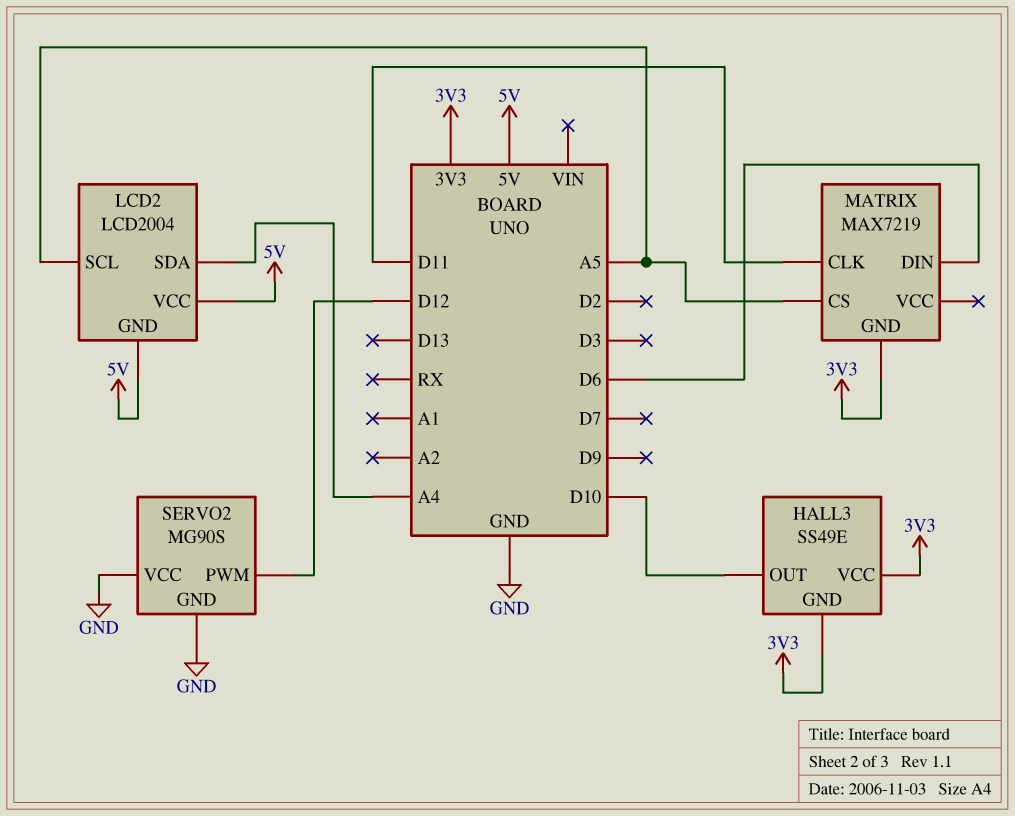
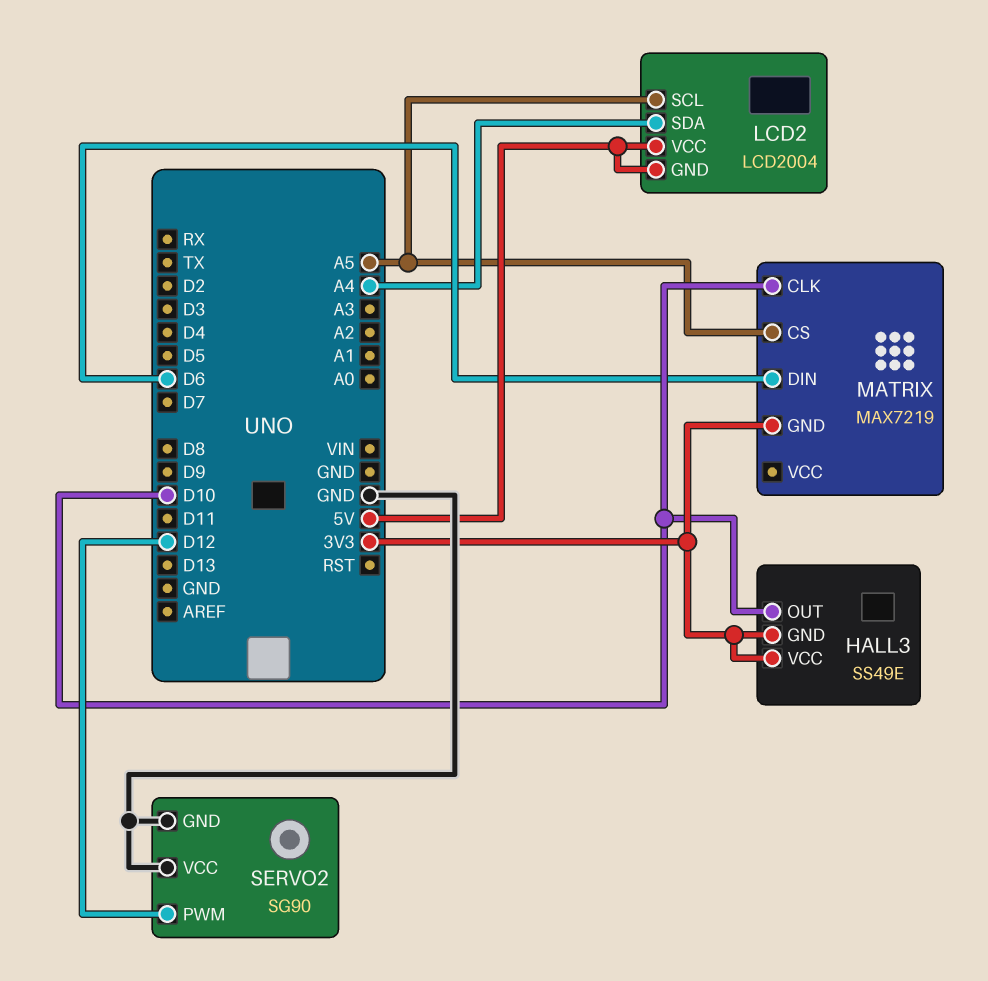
MATRIX pin CLK: D11 -> D10
SERVO2: MG90S -> SG90

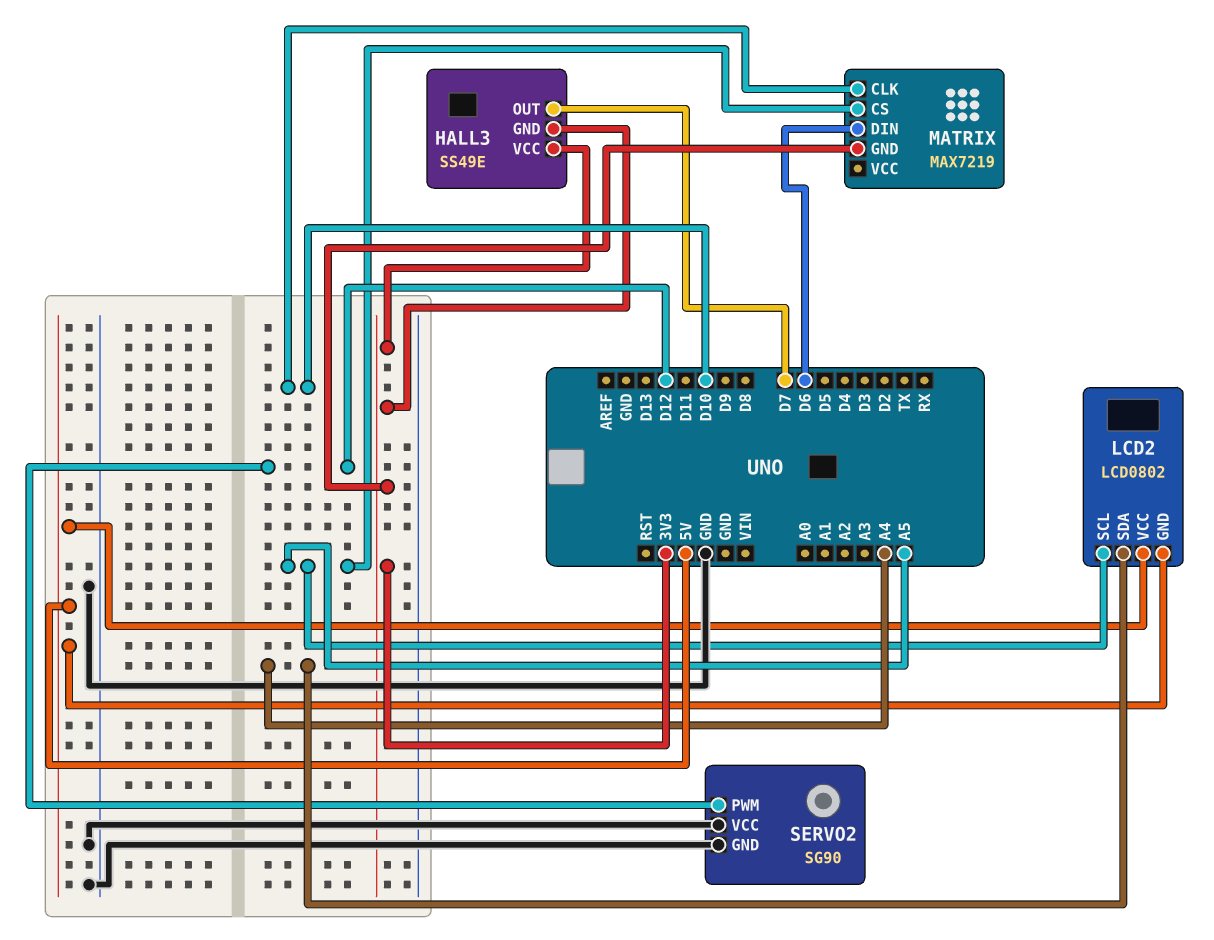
HALL3 pin OUT: D10 -> D7
LCD2: LCD2004 -> LCD0802

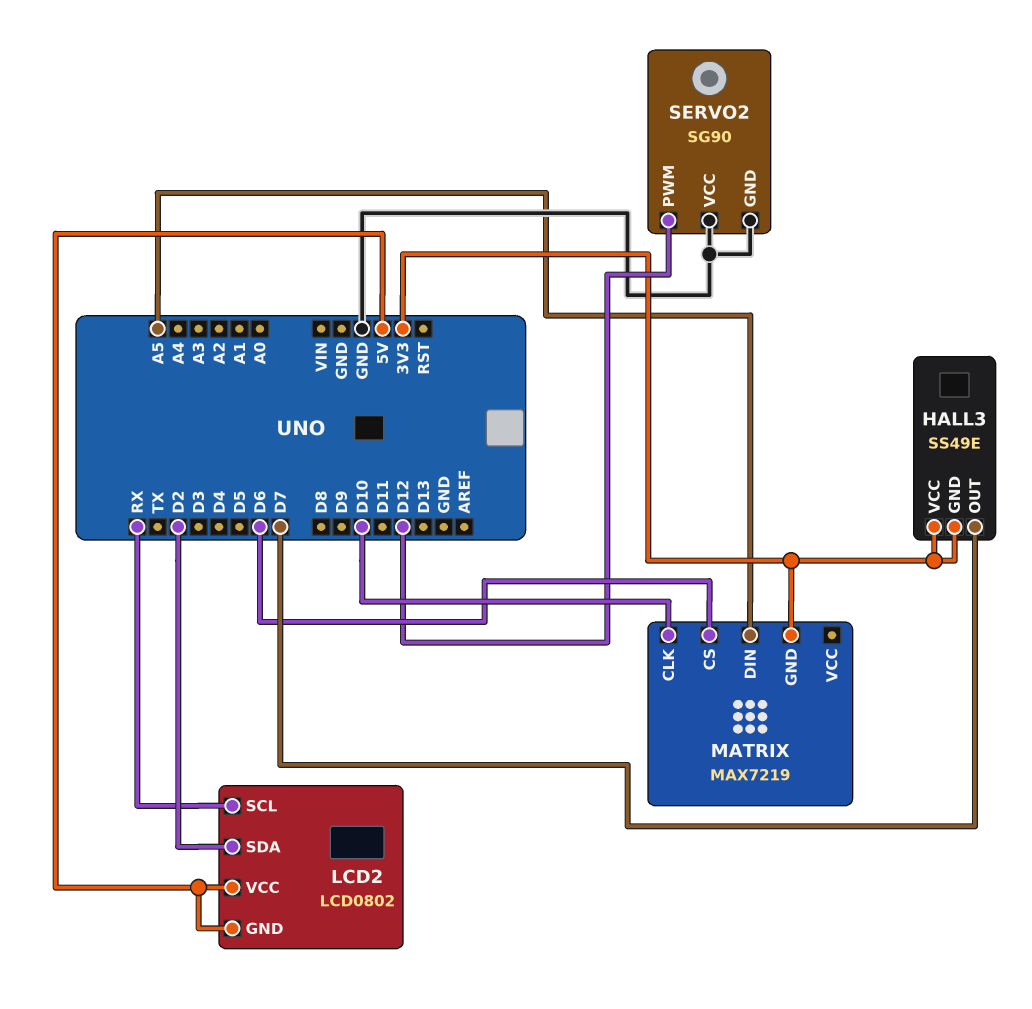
LCD2 pin SCL: A5 -> RX
LCD2 pin SDA: A4 -> D2
MATRIX pin CS: A5 -> D6
MATRIX pin DIN: D6 -> A5

